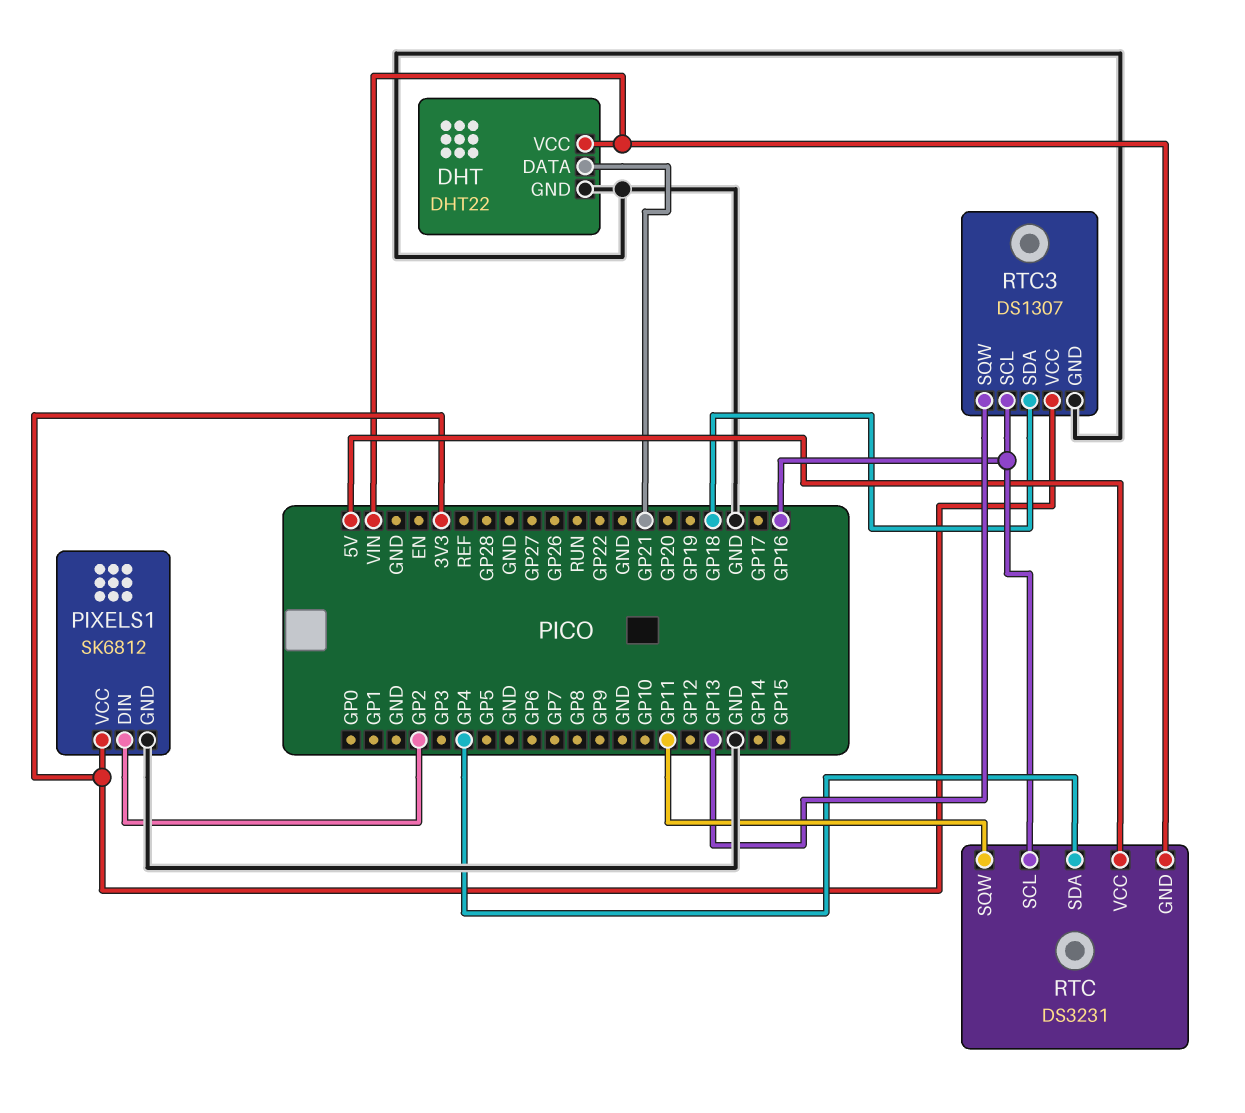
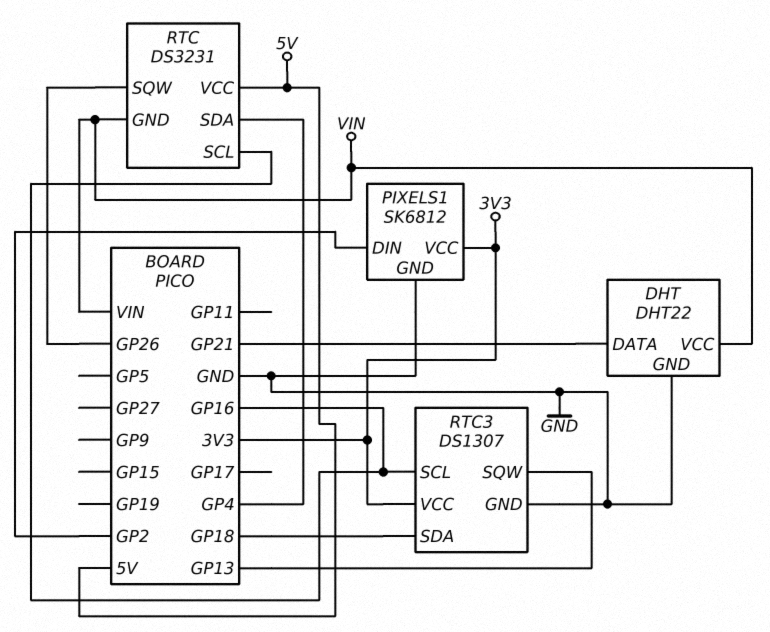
RTC pin SQW: GP11 -> GP26

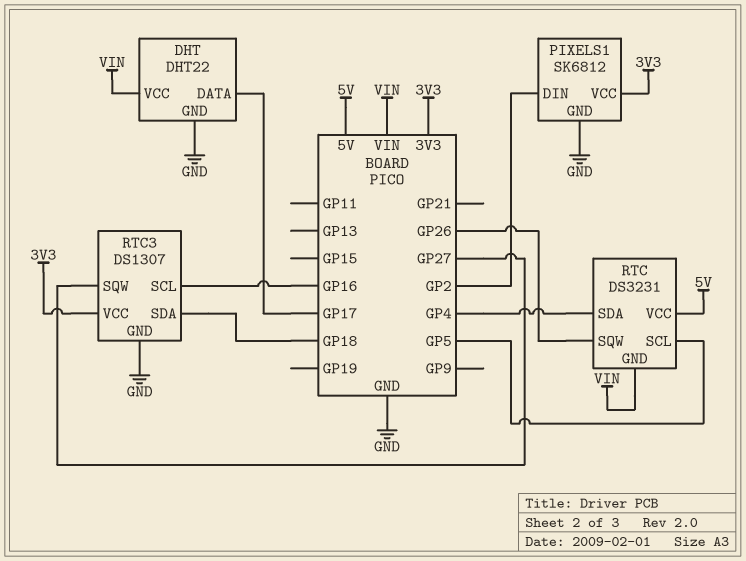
DHT pin DATA: GP21 -> GP17
RTC pin SCL: GP16 -> GP5
RTC3 pin SQW: GP13 -> GP27

